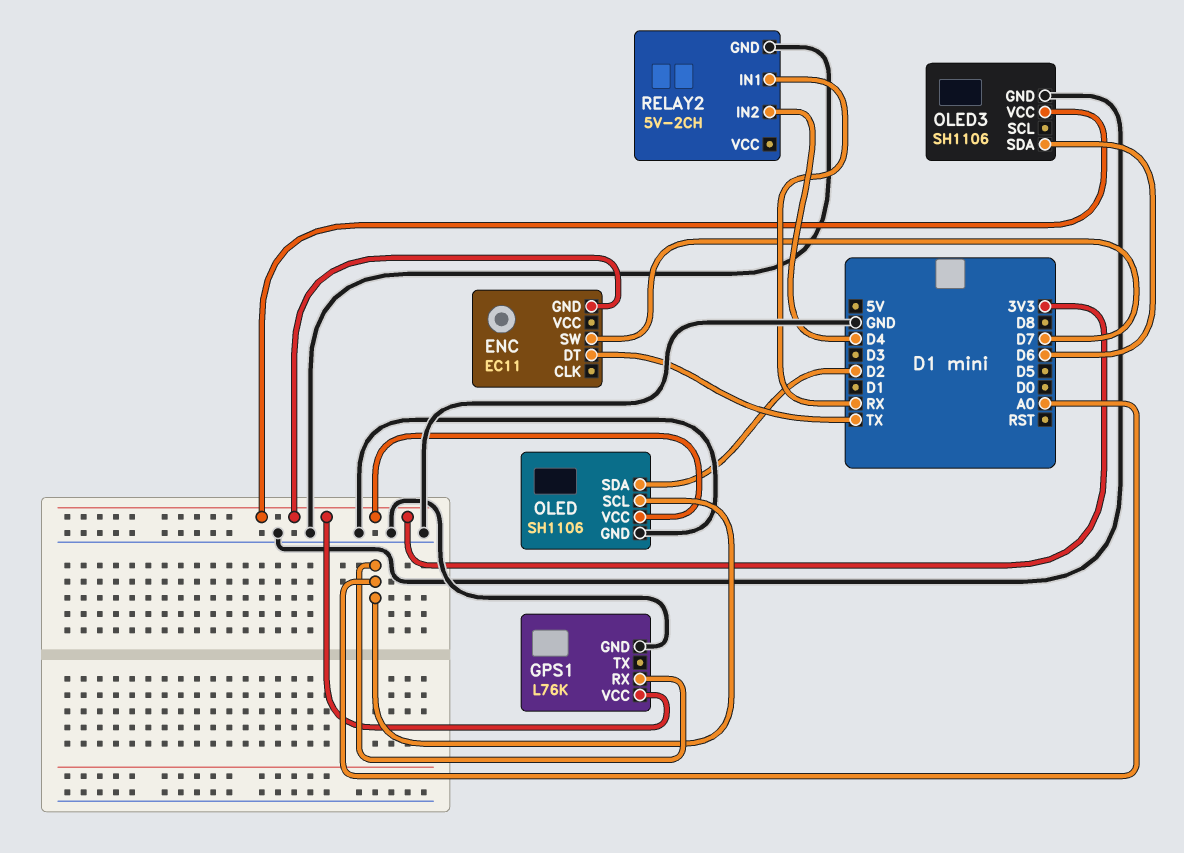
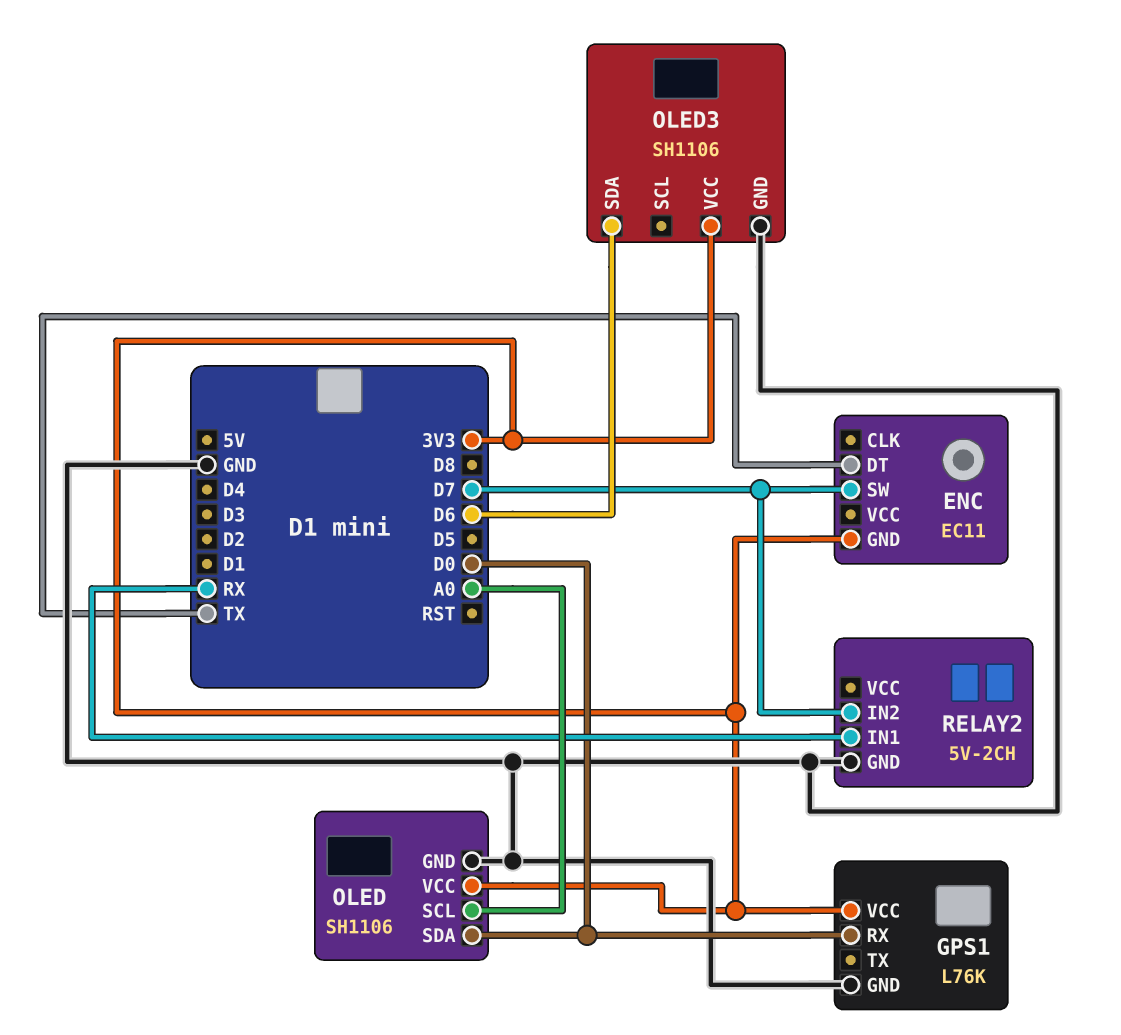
GPS1 pin RX: A0 -> D0
OLED pin SDA: D2 -> D0
RELAY2 pin IN2: D4 -> D7

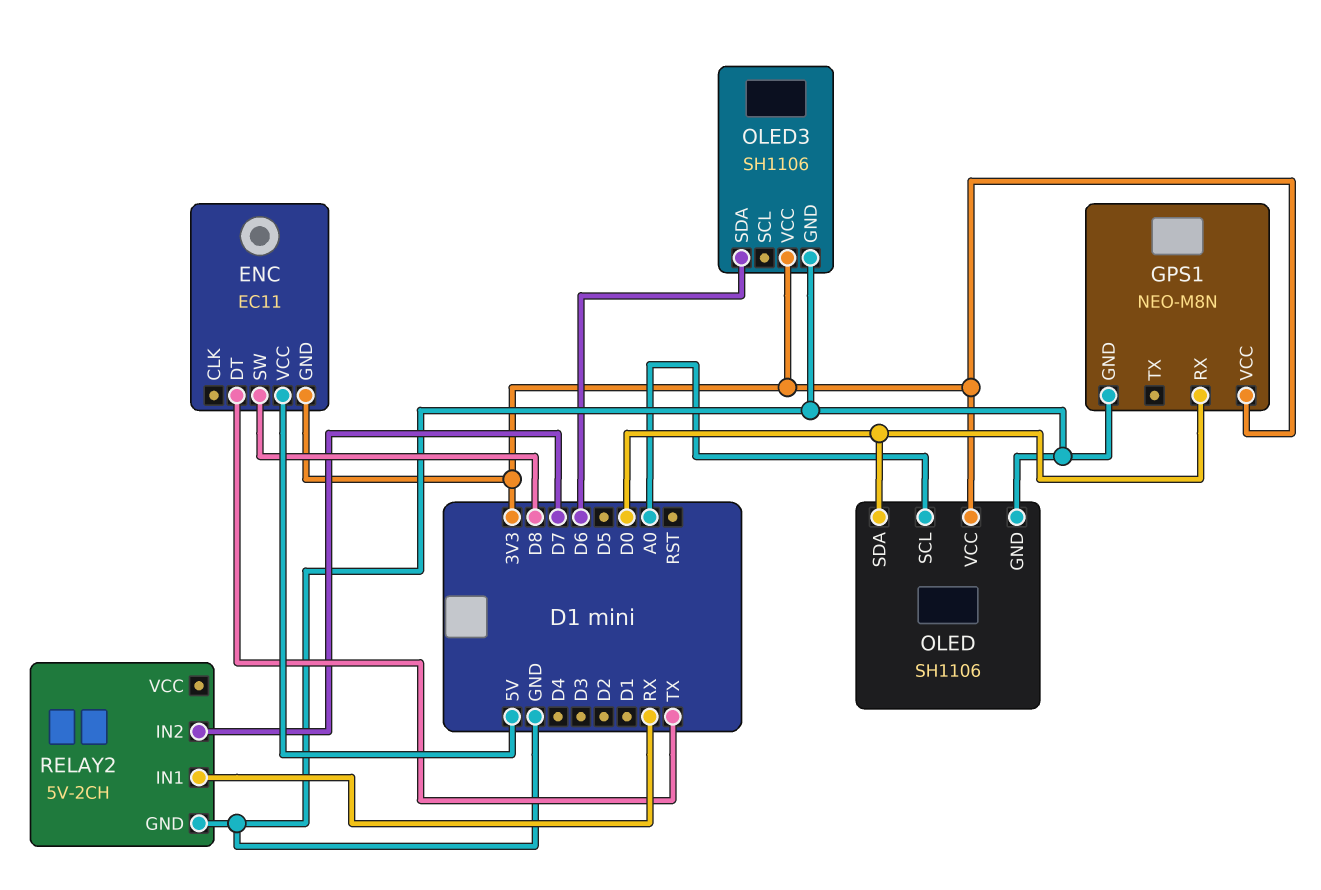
ENC pin SW: D7 -> D8
ENC pin VCC: none -> 5V
GPS1: L76K -> NEO-M8N

